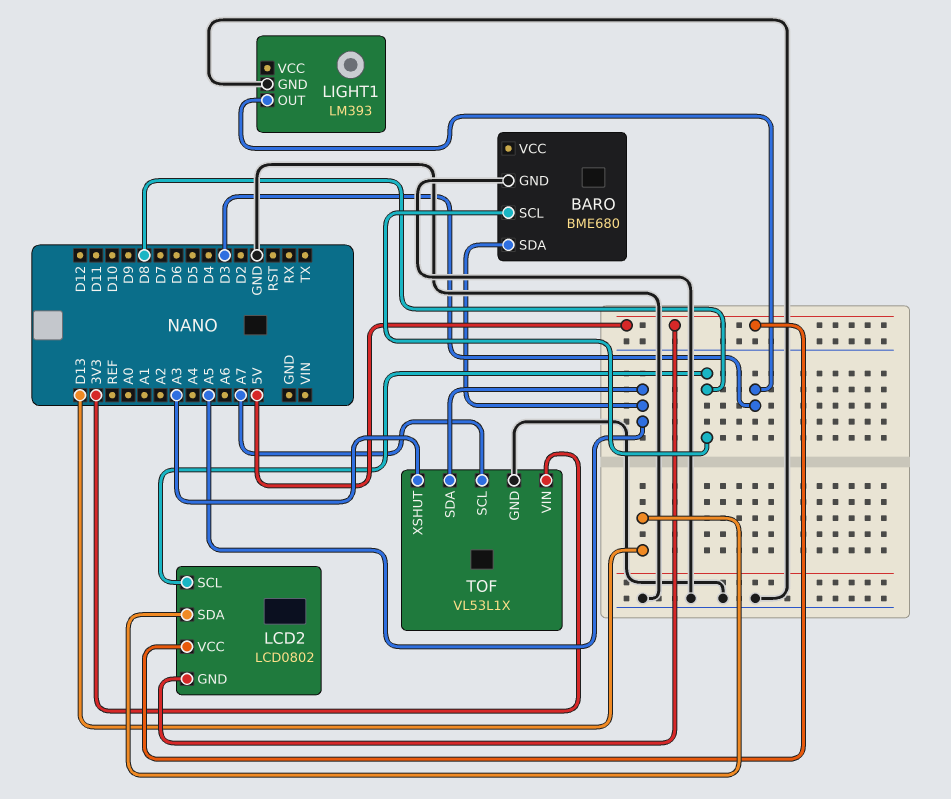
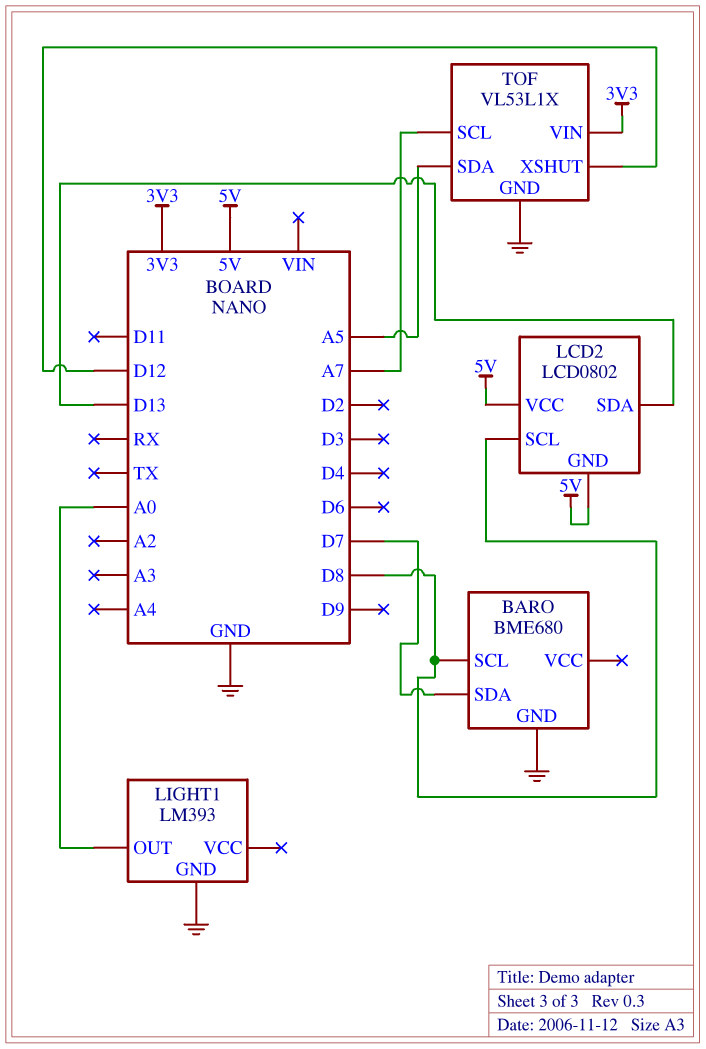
BARO pin SDA: A5 -> D7
LIGHT1 pin OUT: D3 -> A0
TOF pin XSHUT: A3 -> D12

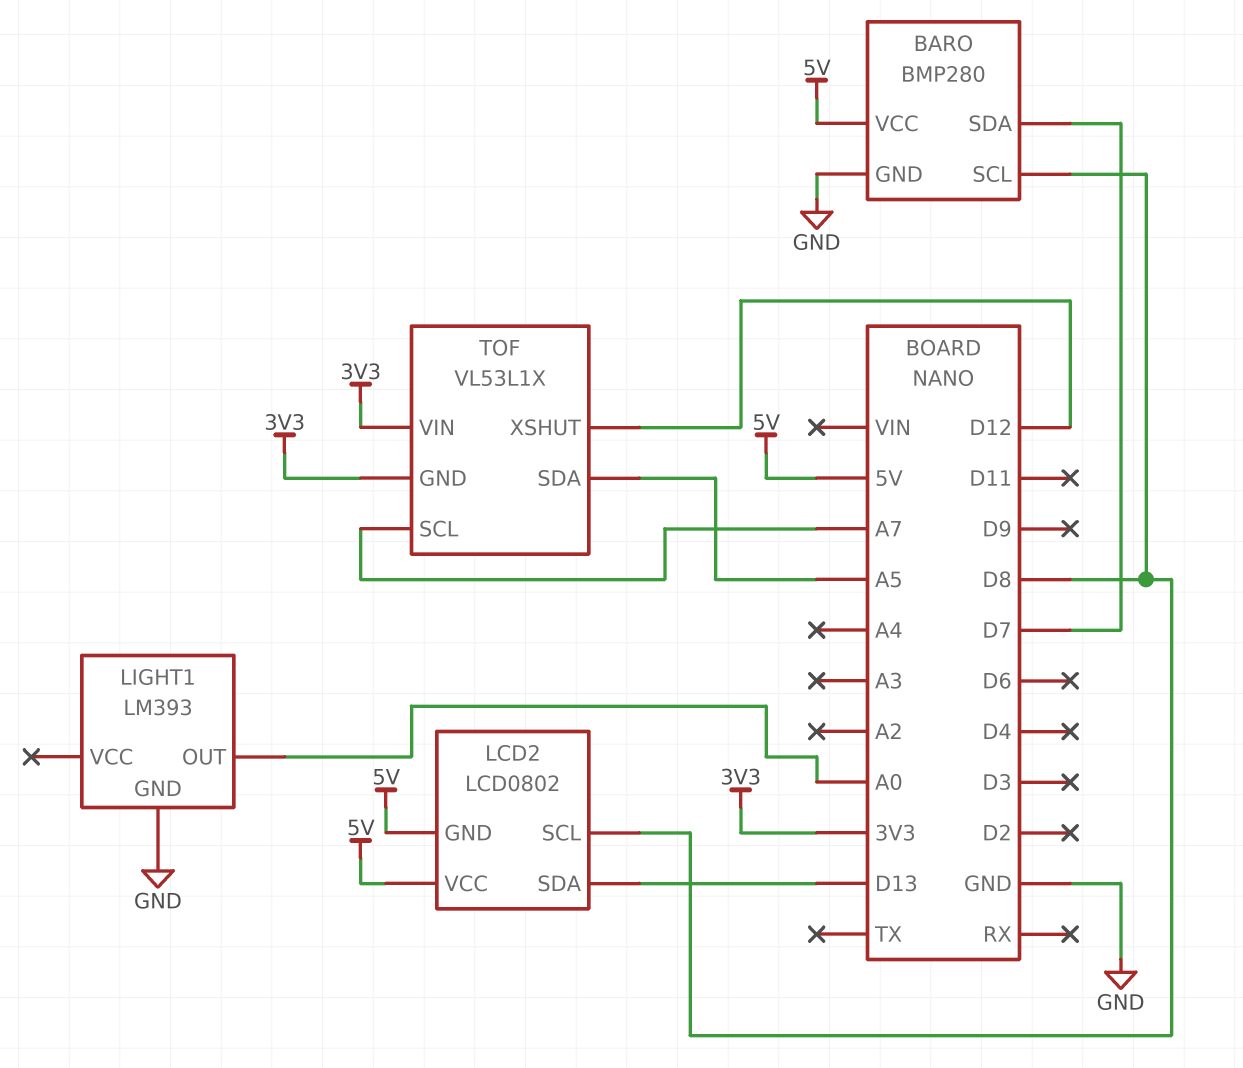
BARO: BME680 -> BMP280
BARO pin VCC: none -> 5V
TOF pin GND: GND -> 3V3

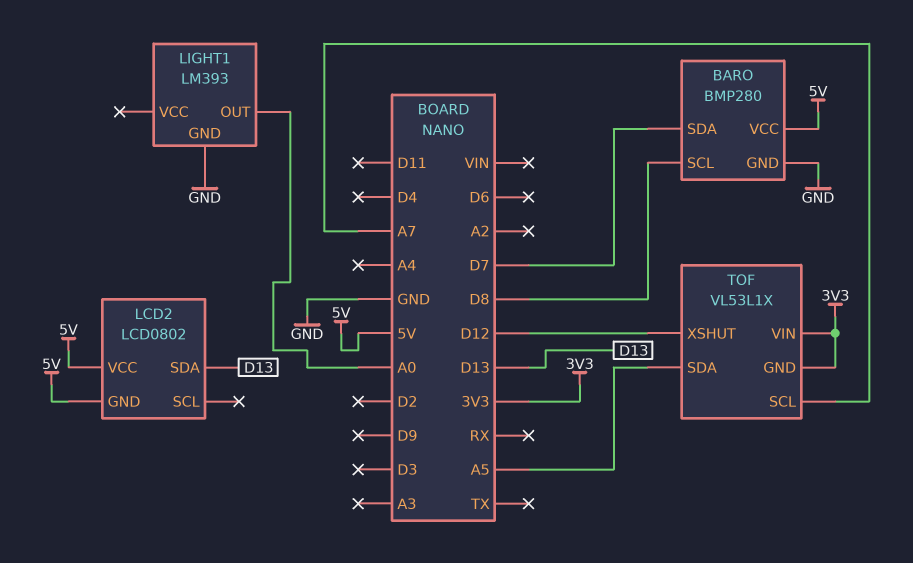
LCD2 pin SCL: D8 -> none

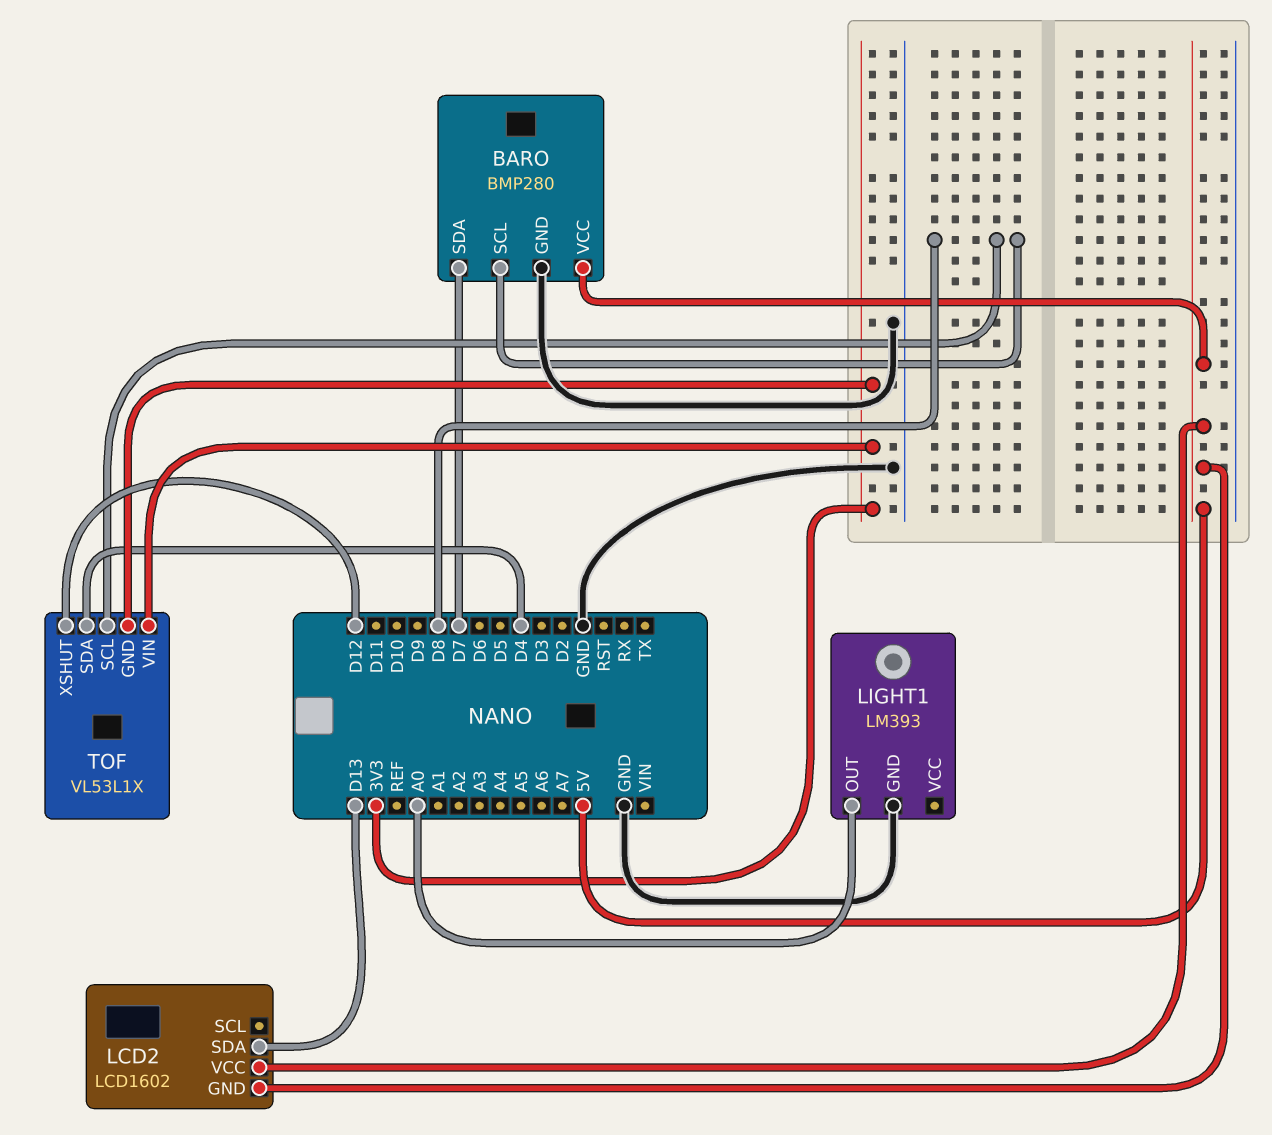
LCD2: LCD0802 -> LCD1602
TOF pin SCL: A7 -> D8
TOF pin SDA: A5 -> D4

